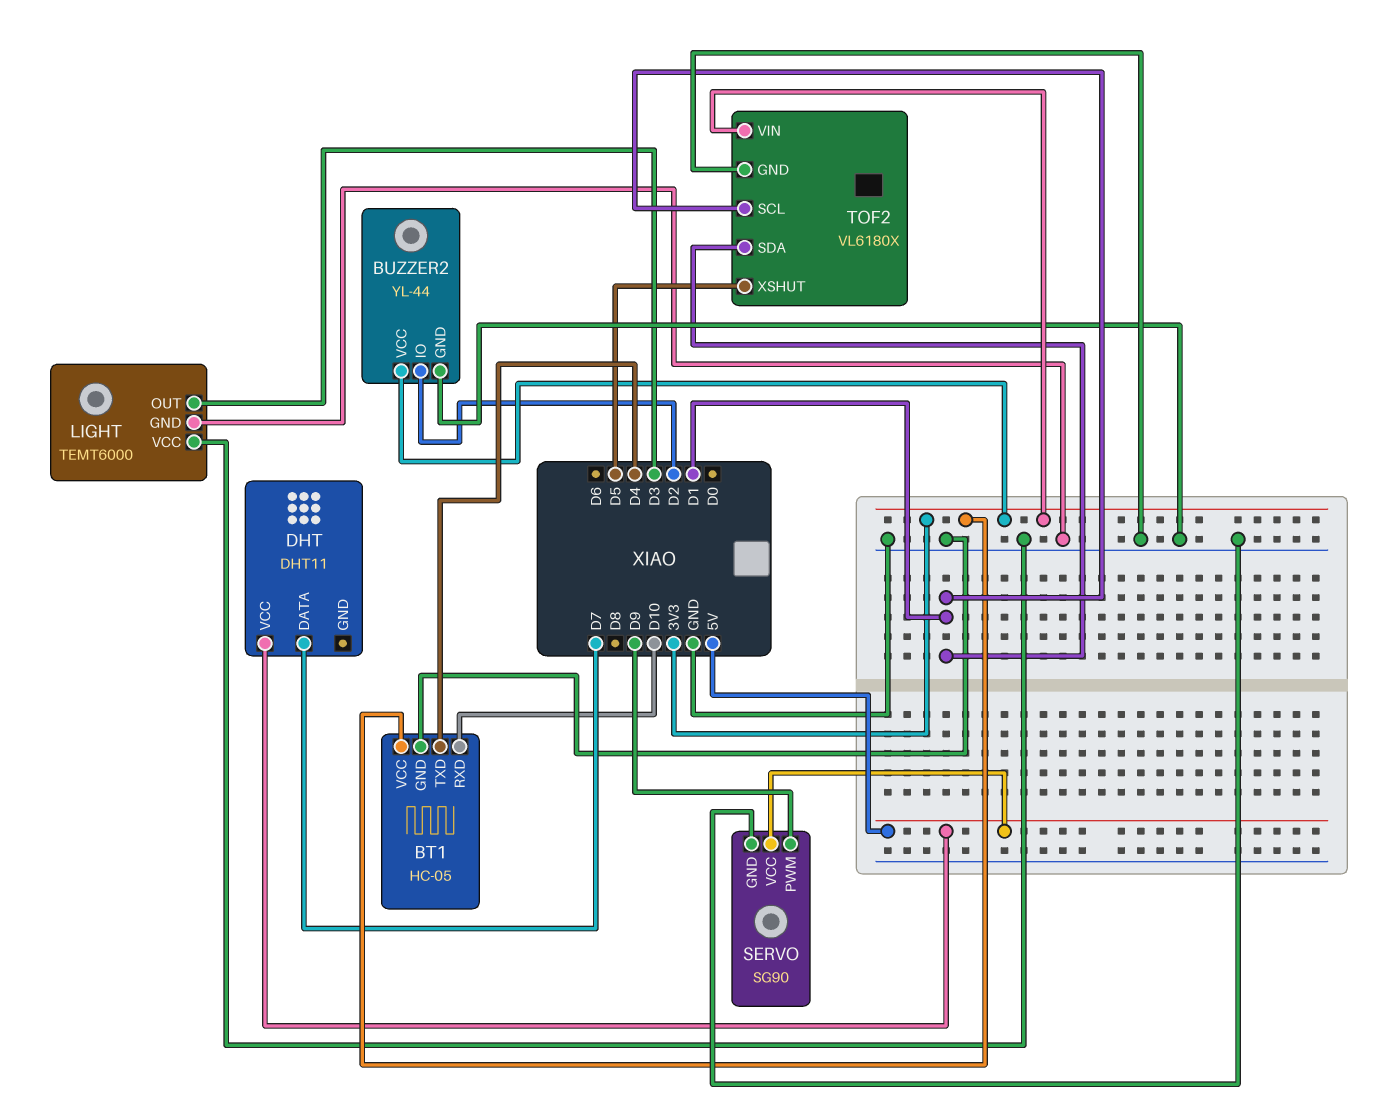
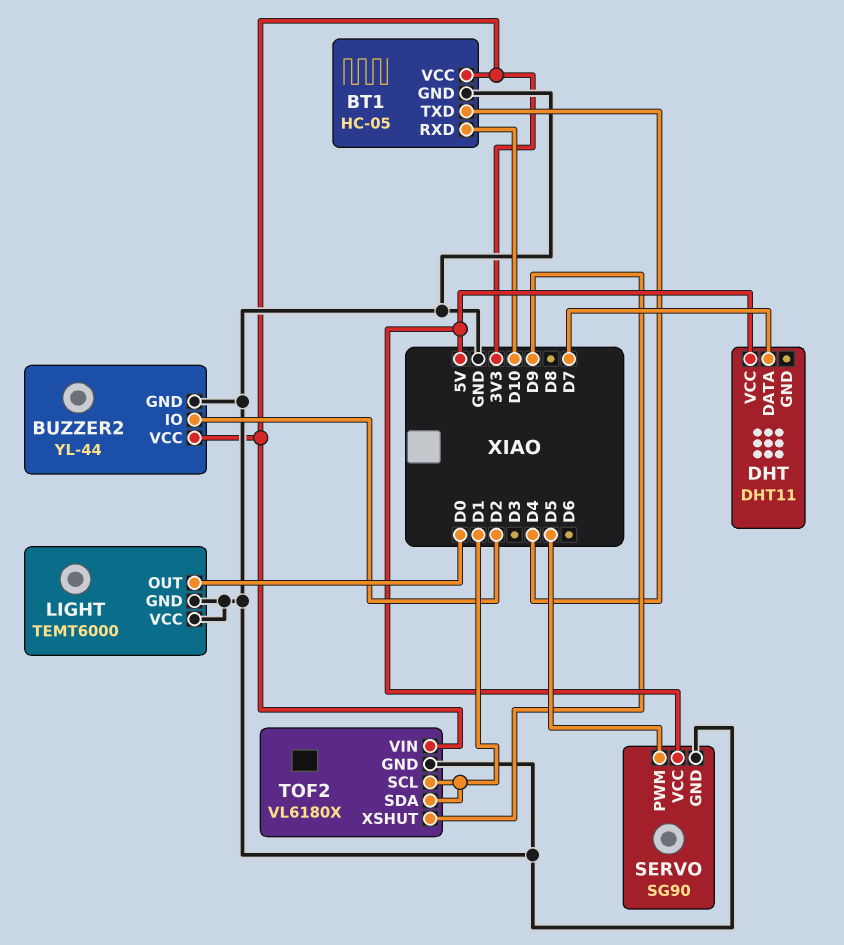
LIGHT pin OUT: D3 -> D0
SERVO pin PWM: D9 -> D5
TOF2 pin XSHUT: D5 -> D9

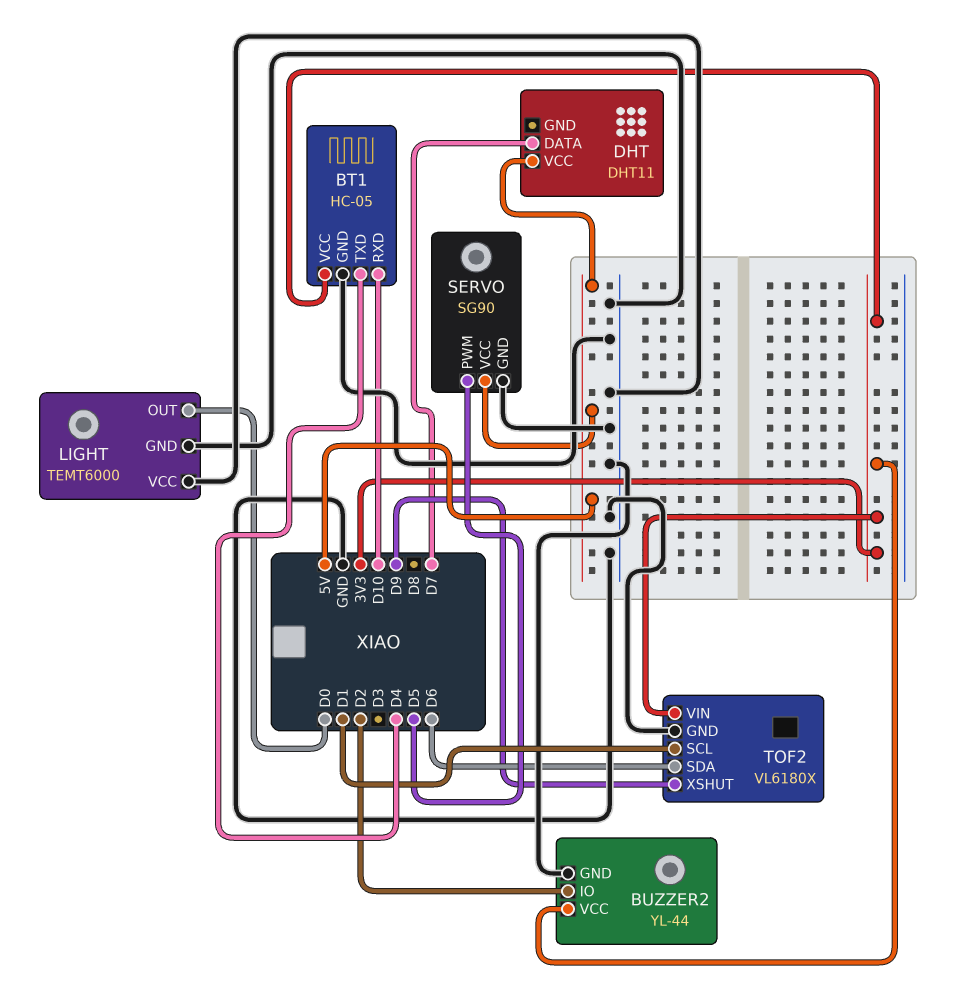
TOF2 pin SDA: D1 -> D6

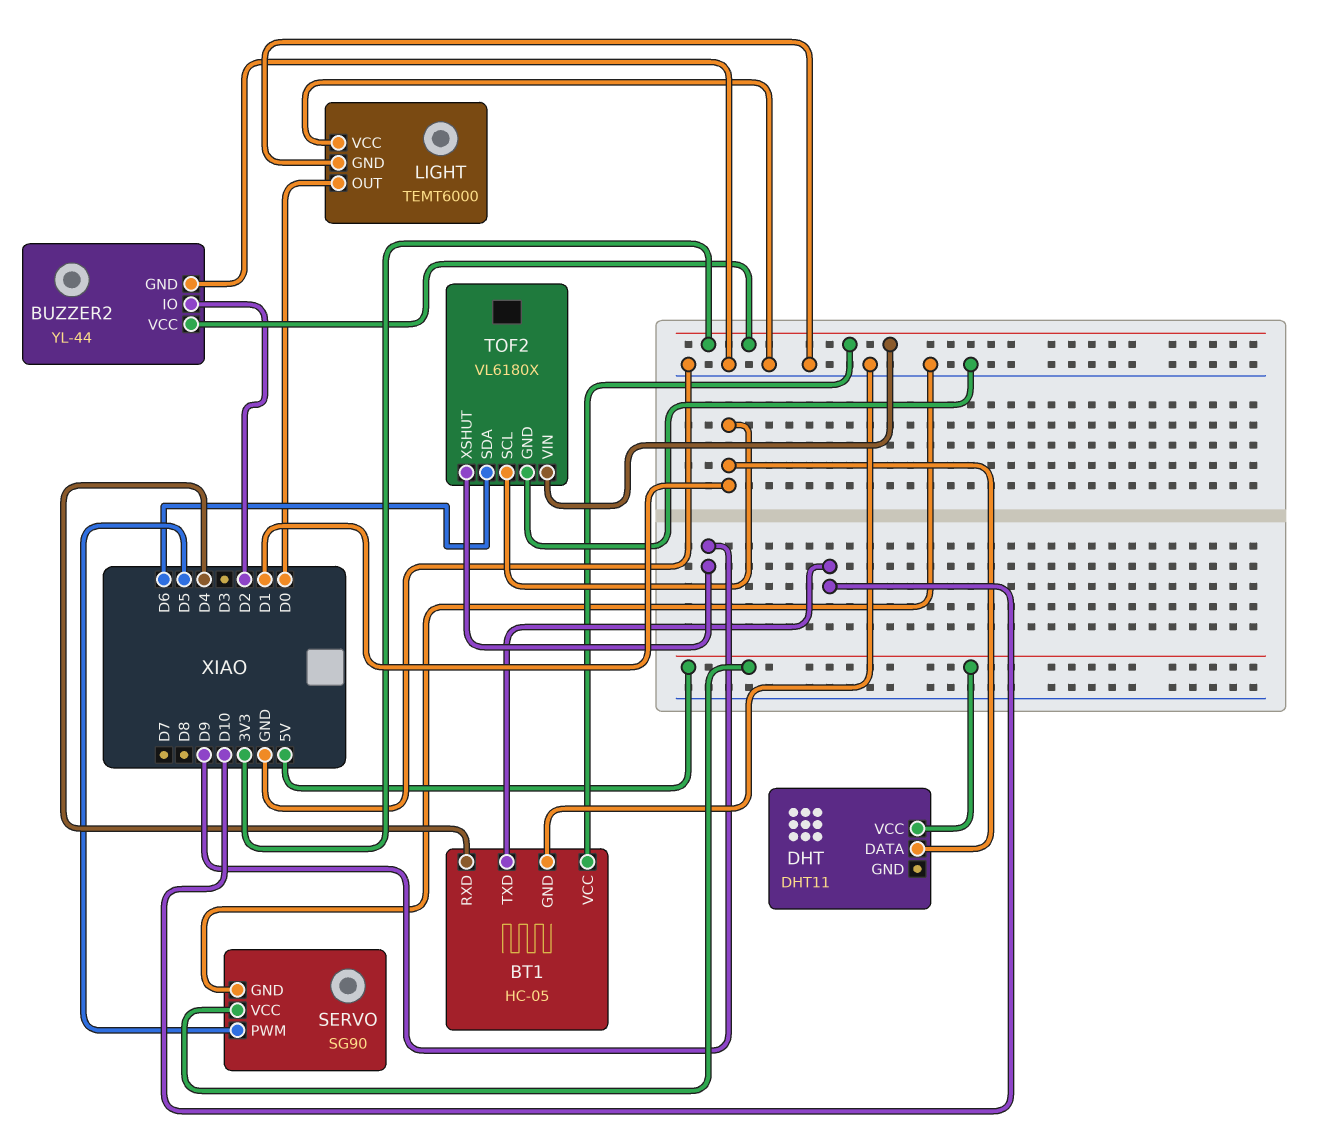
BT1 pin RXD: D10 -> D4
BT1 pin TXD: D4 -> D10
DHT pin DATA: D7 -> D1

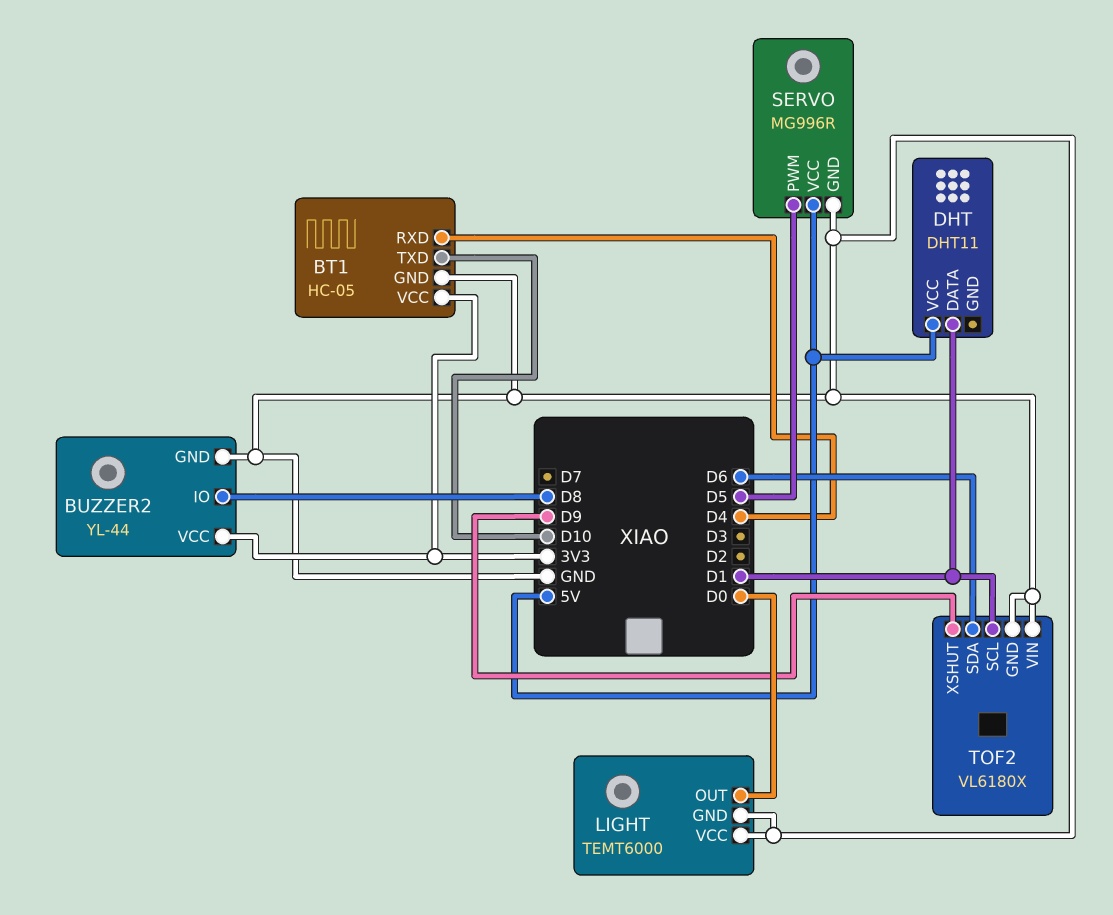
BUZZER2 pin IO: D2 -> D8
SERVO: SG90 -> MG996R
TOF2 pin VIN: 3V3 -> GND

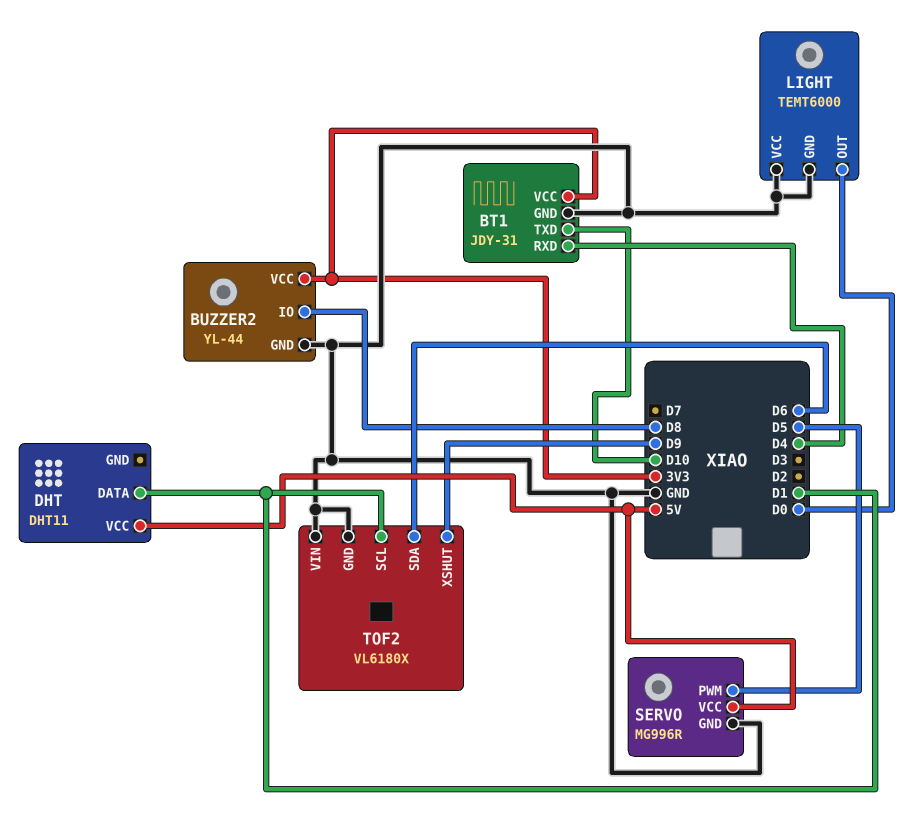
BT1: HC-05 -> JDY-31

